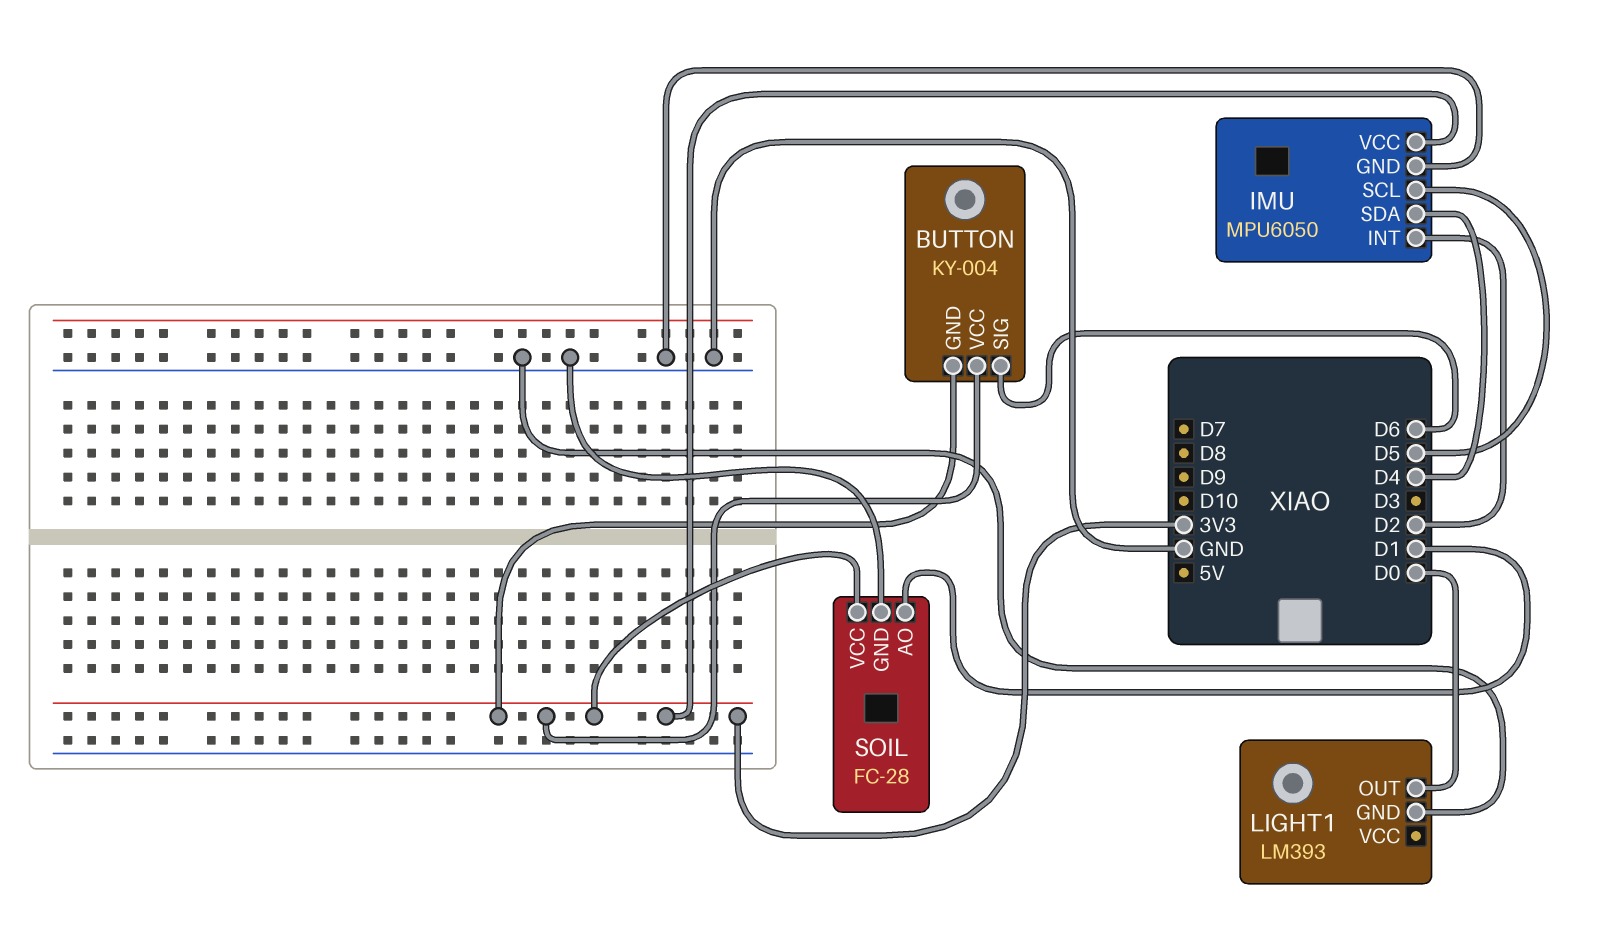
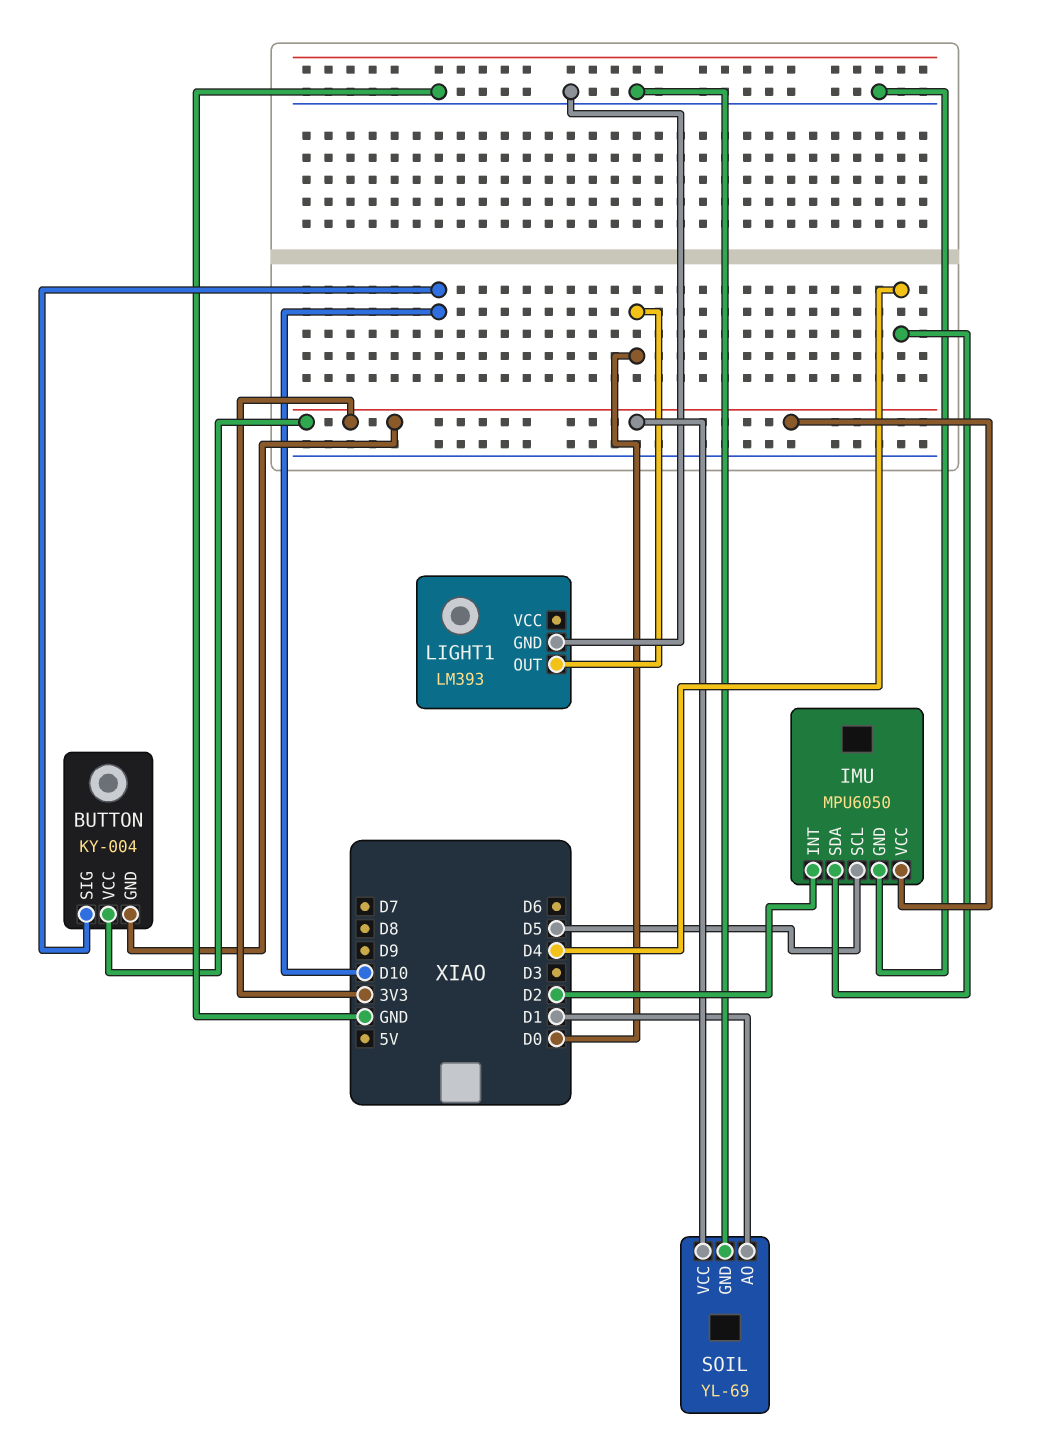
BUTTON pin SIG: D6 -> D10
SOIL: FC-28 -> YL-69

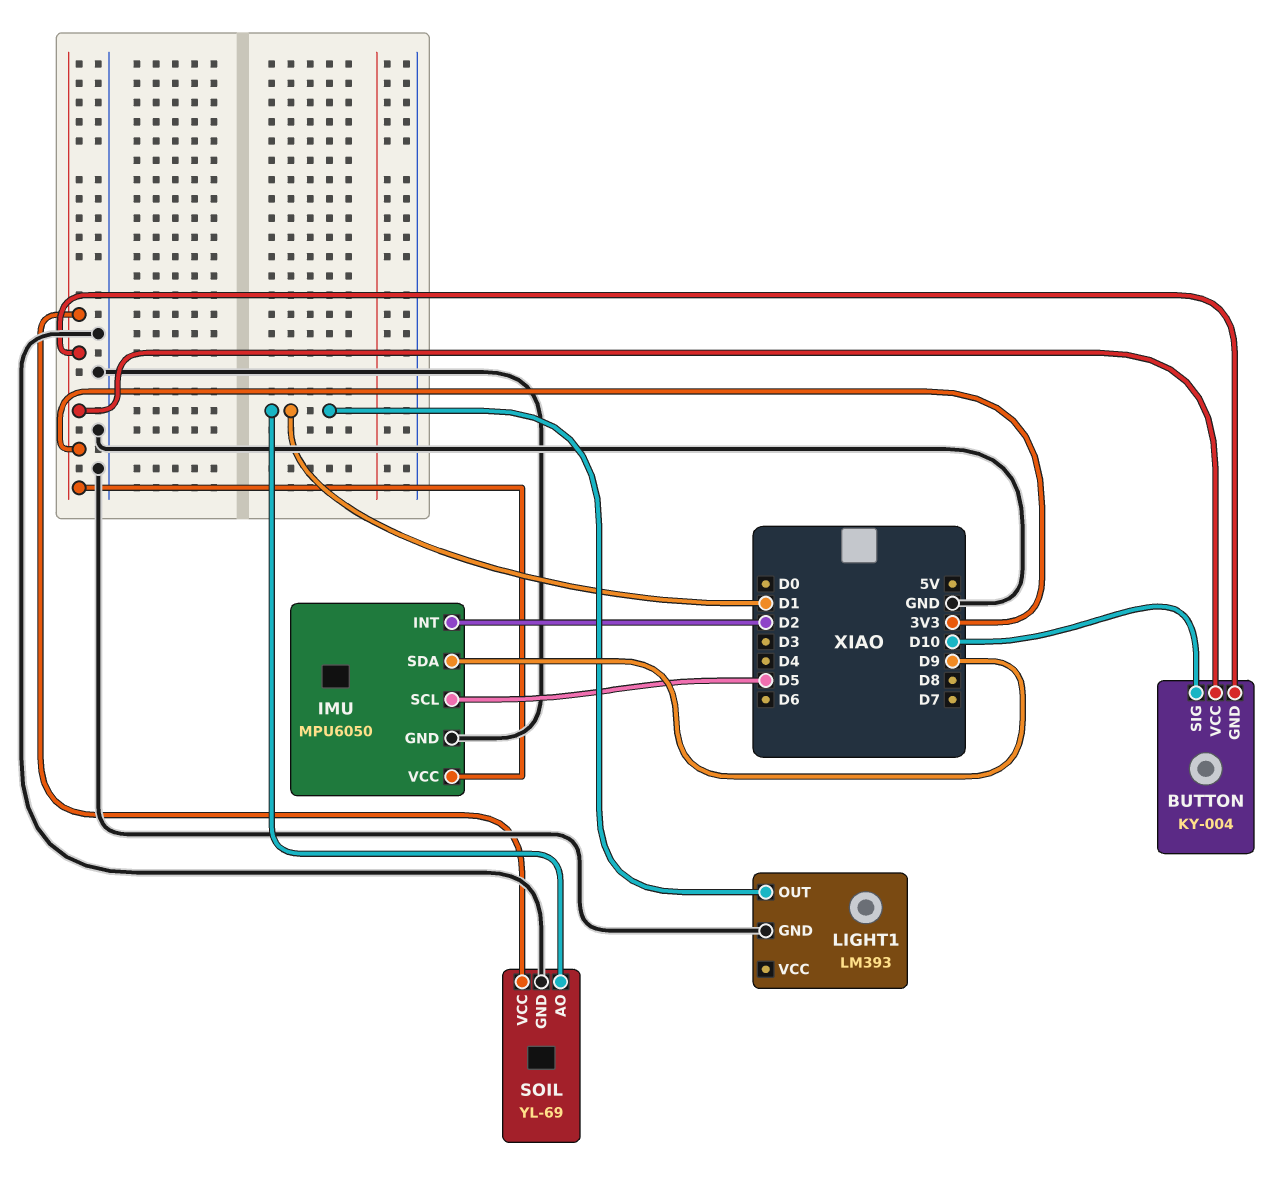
IMU pin SDA: D4 -> D9
LIGHT1 pin OUT: D0 -> D1

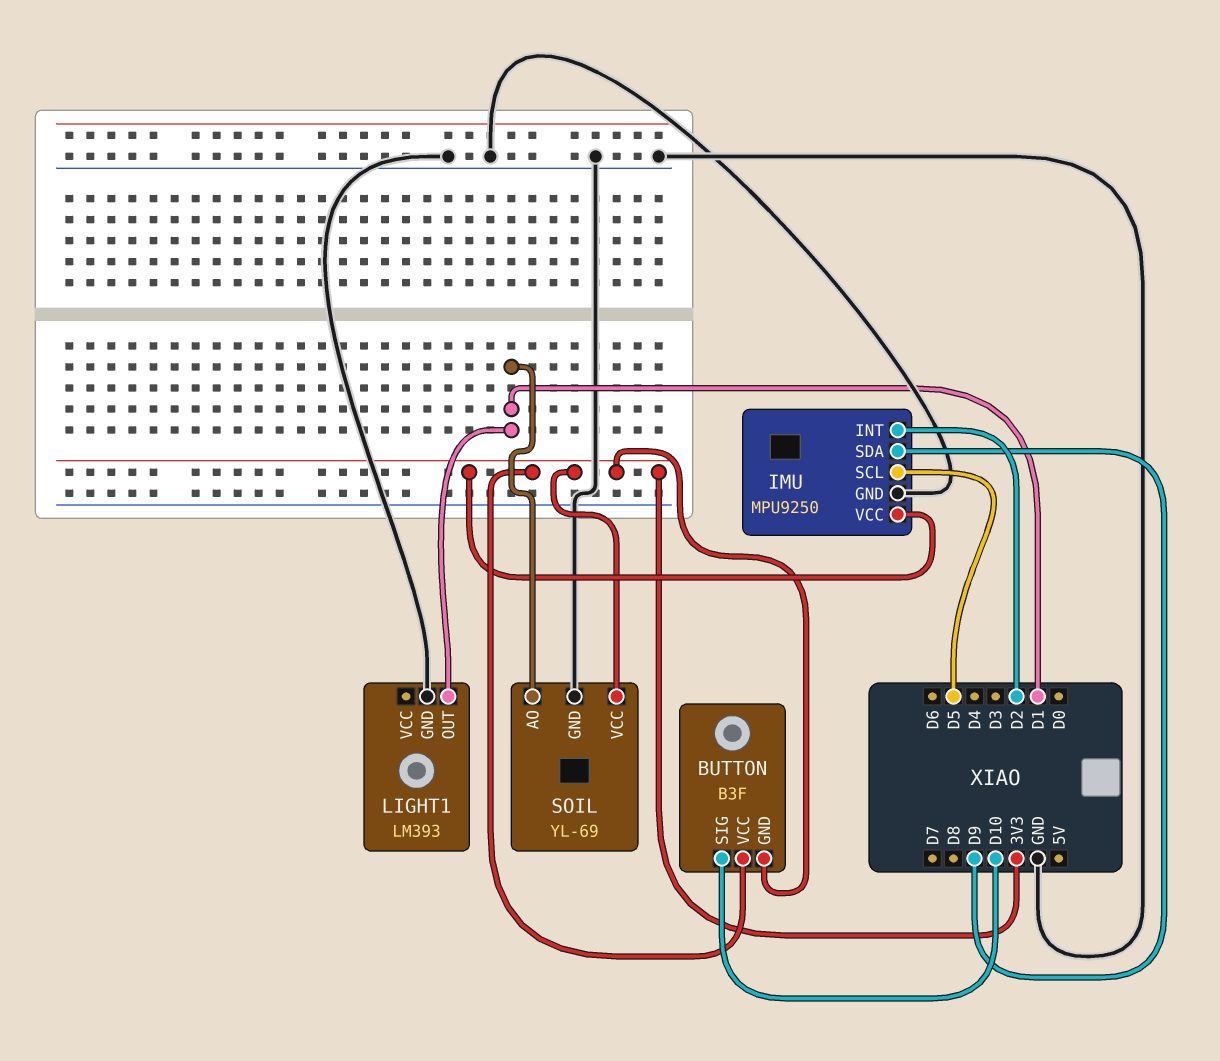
BUTTON: KY-004 -> B3F
IMU: MPU6050 -> MPU9250

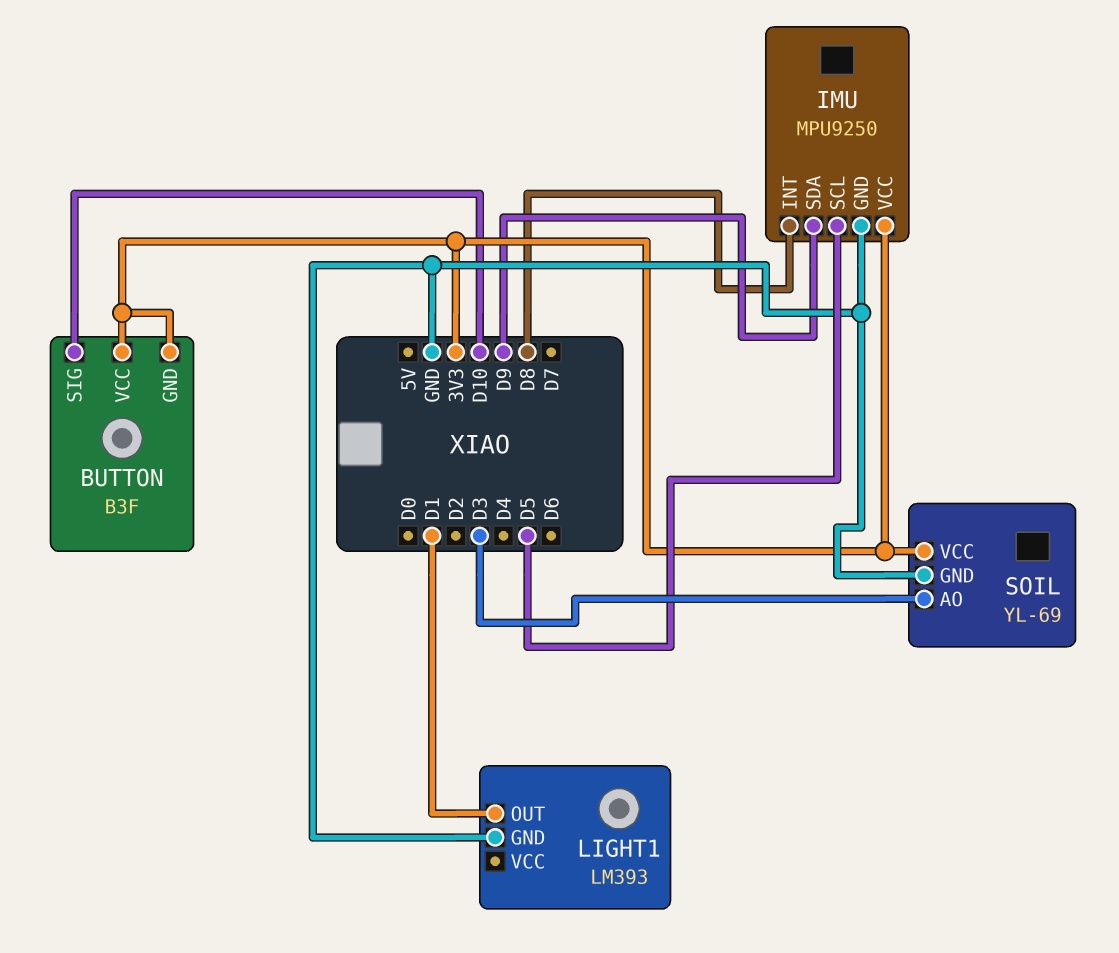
IMU pin INT: D2 -> D8
SOIL pin AO: D1 -> D3

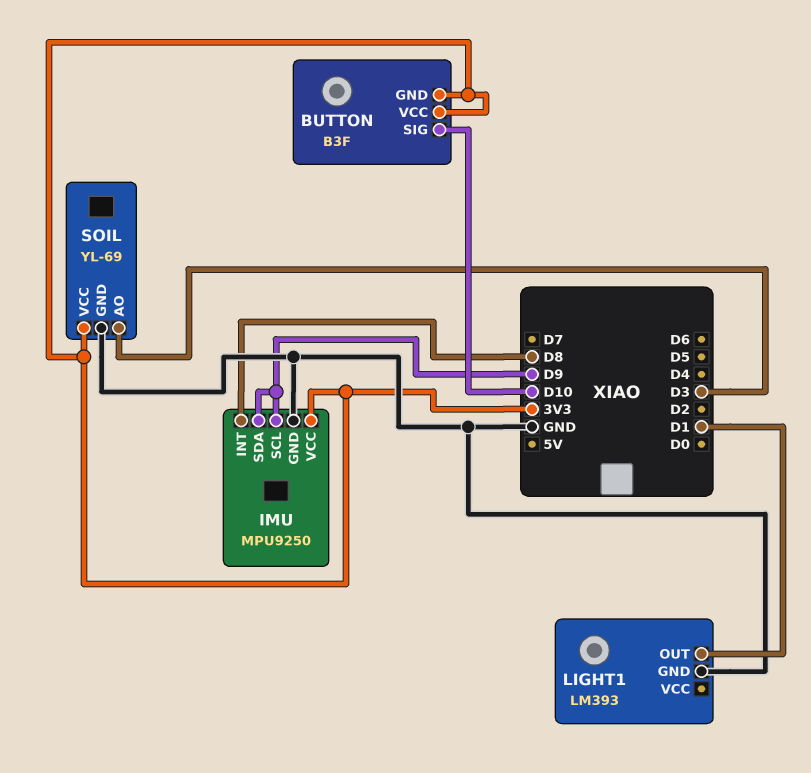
IMU pin SCL: D5 -> D9

